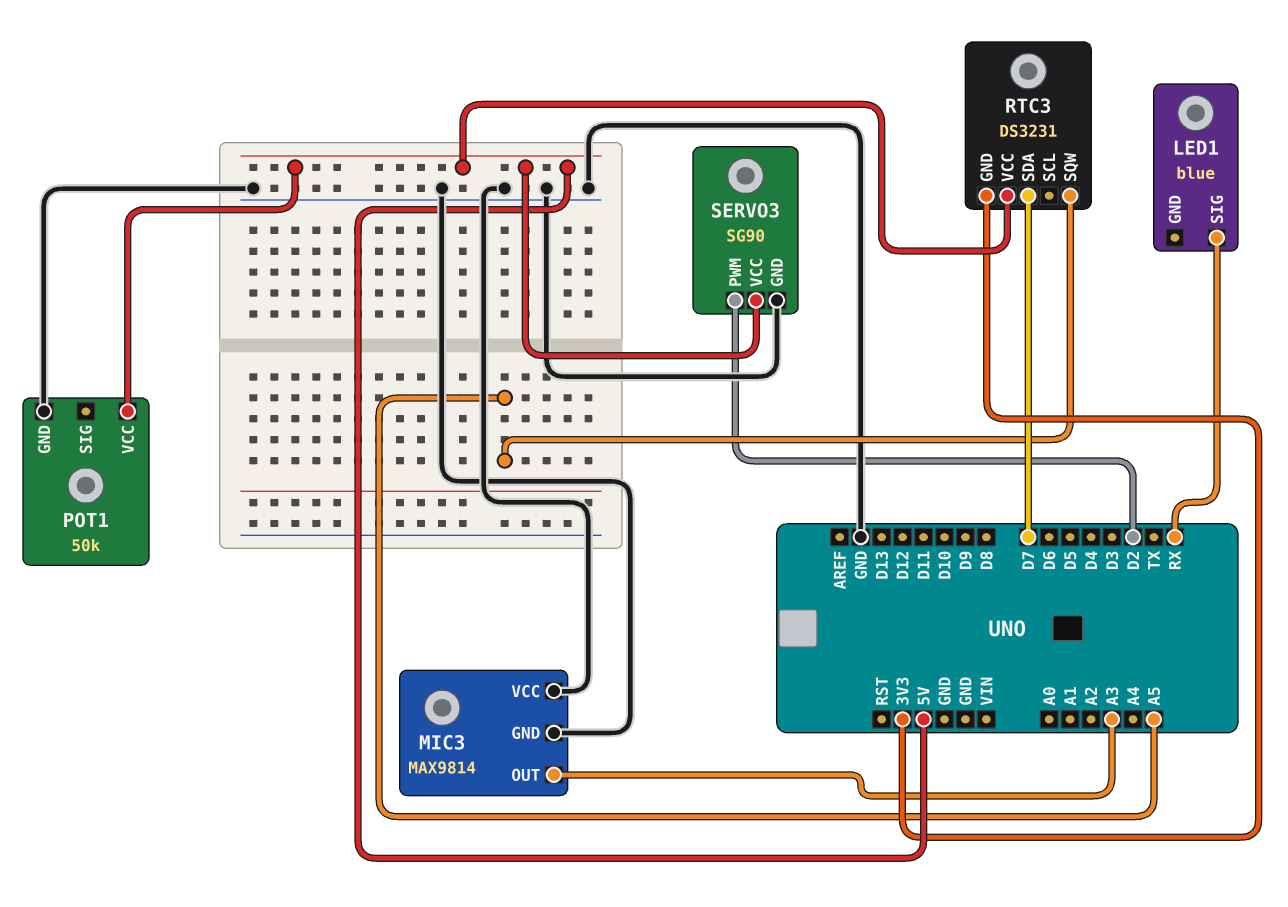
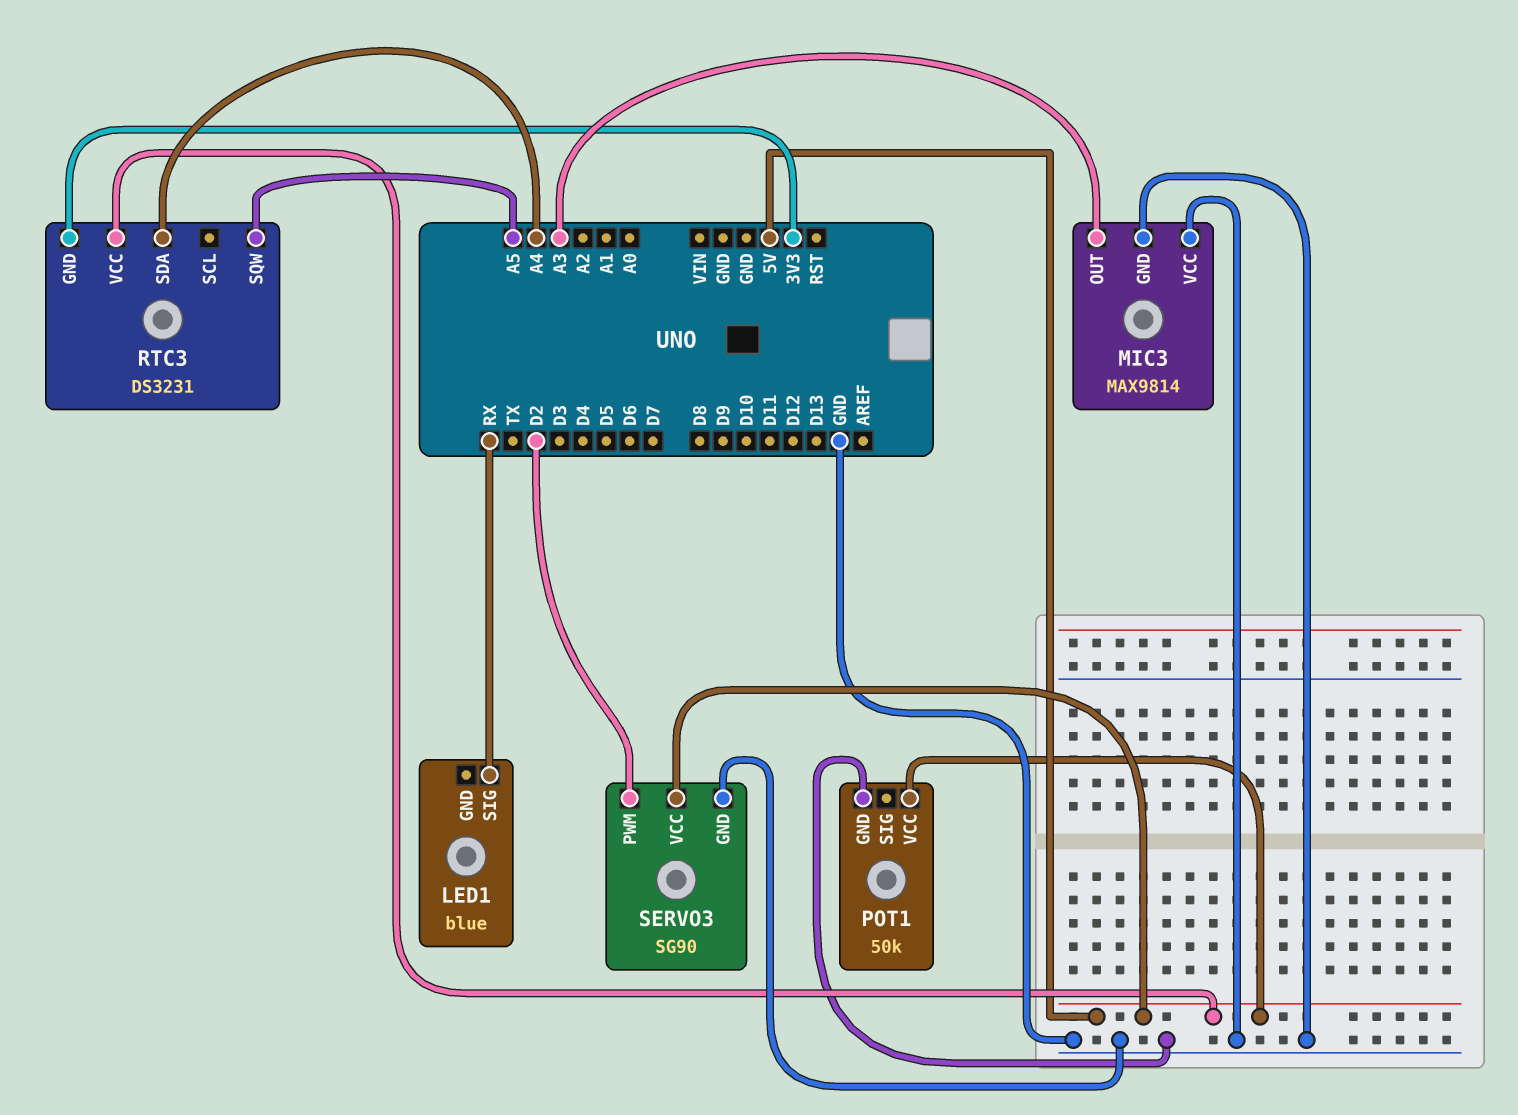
RTC3 pin SDA: D7 -> A4

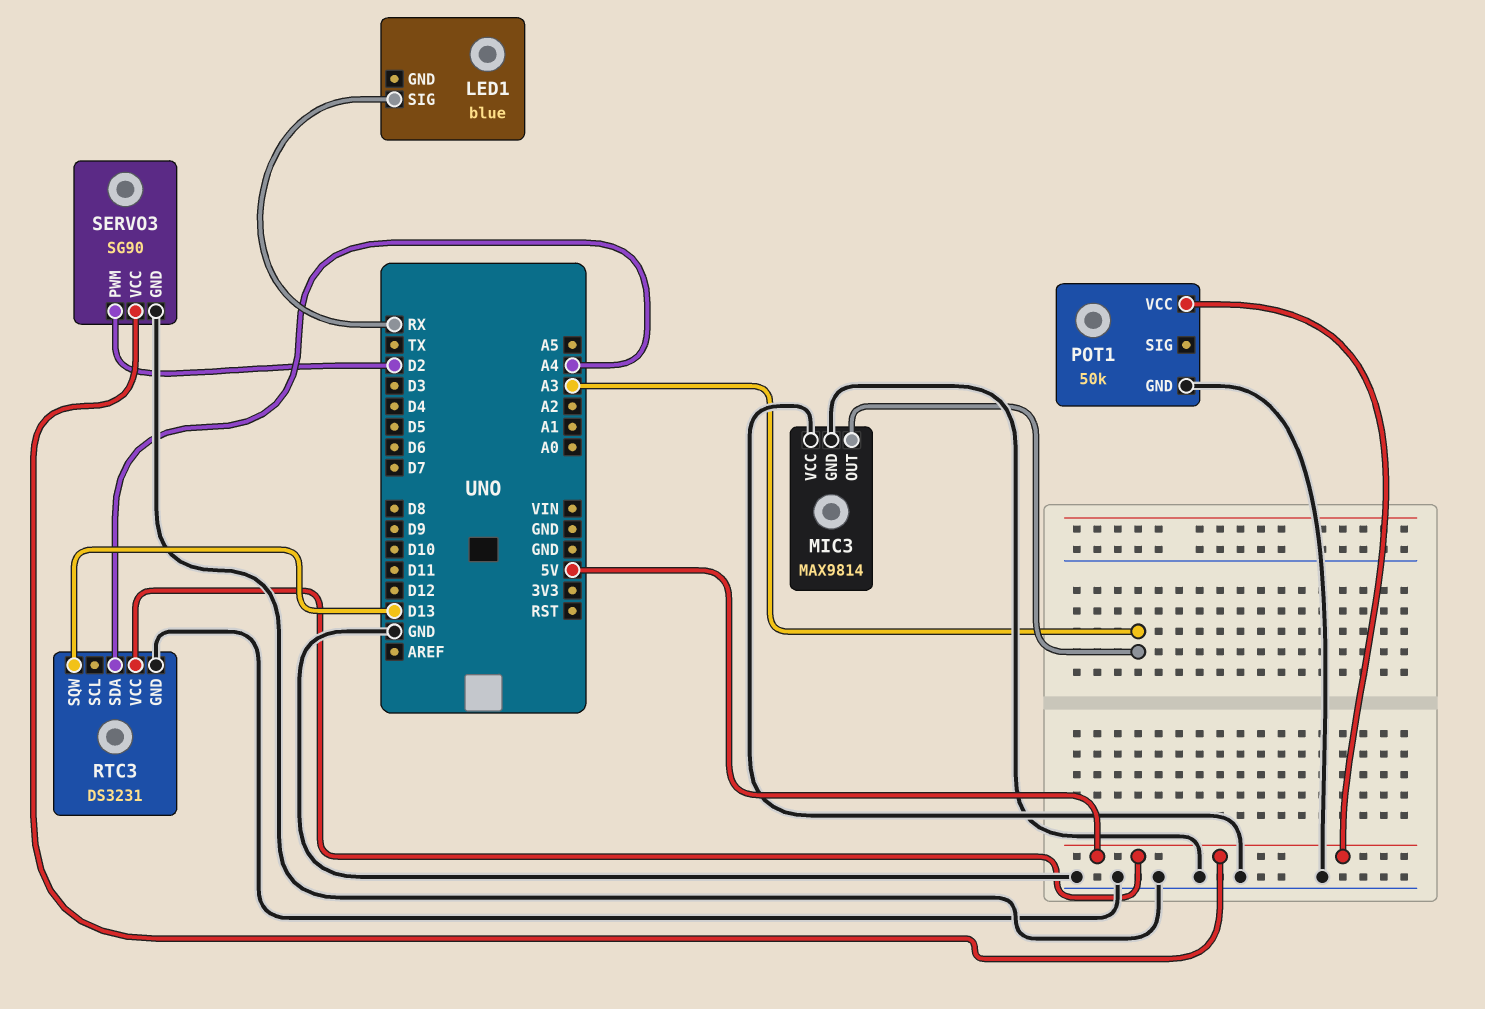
RTC3 pin GND: 3V3 -> GND
RTC3 pin SQW: A5 -> D13

